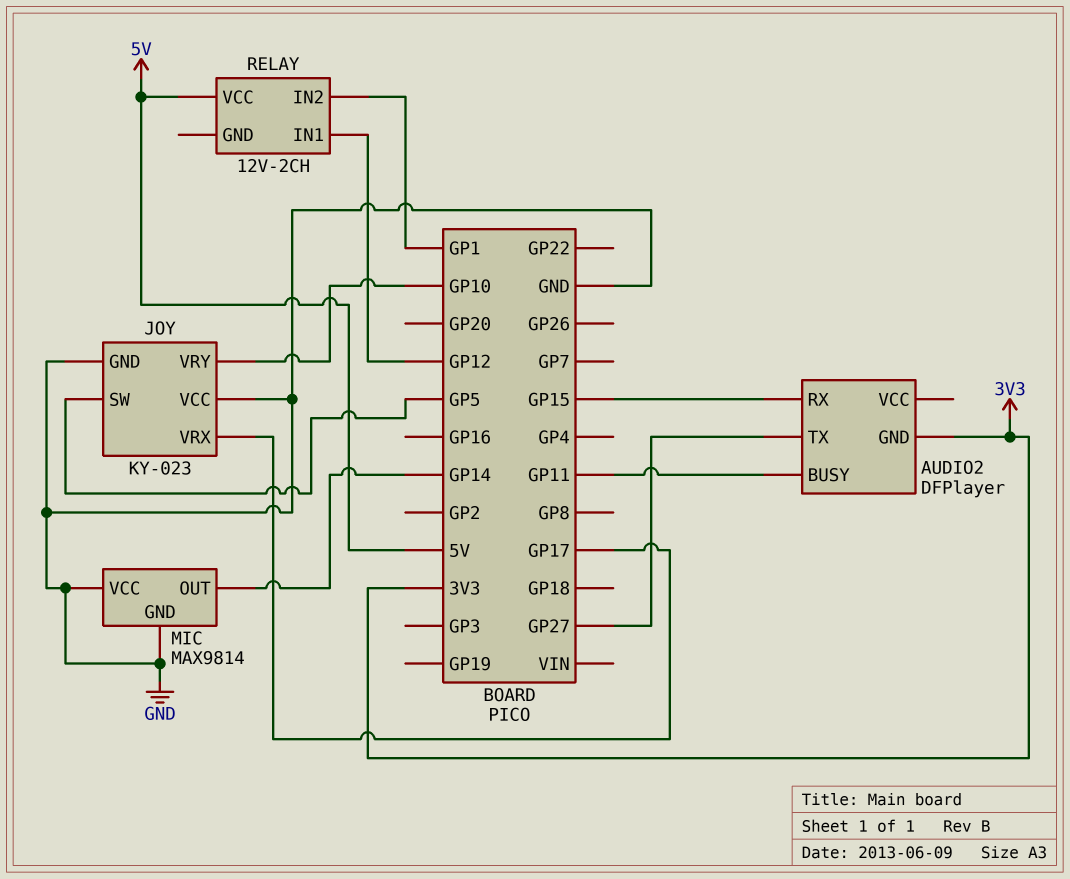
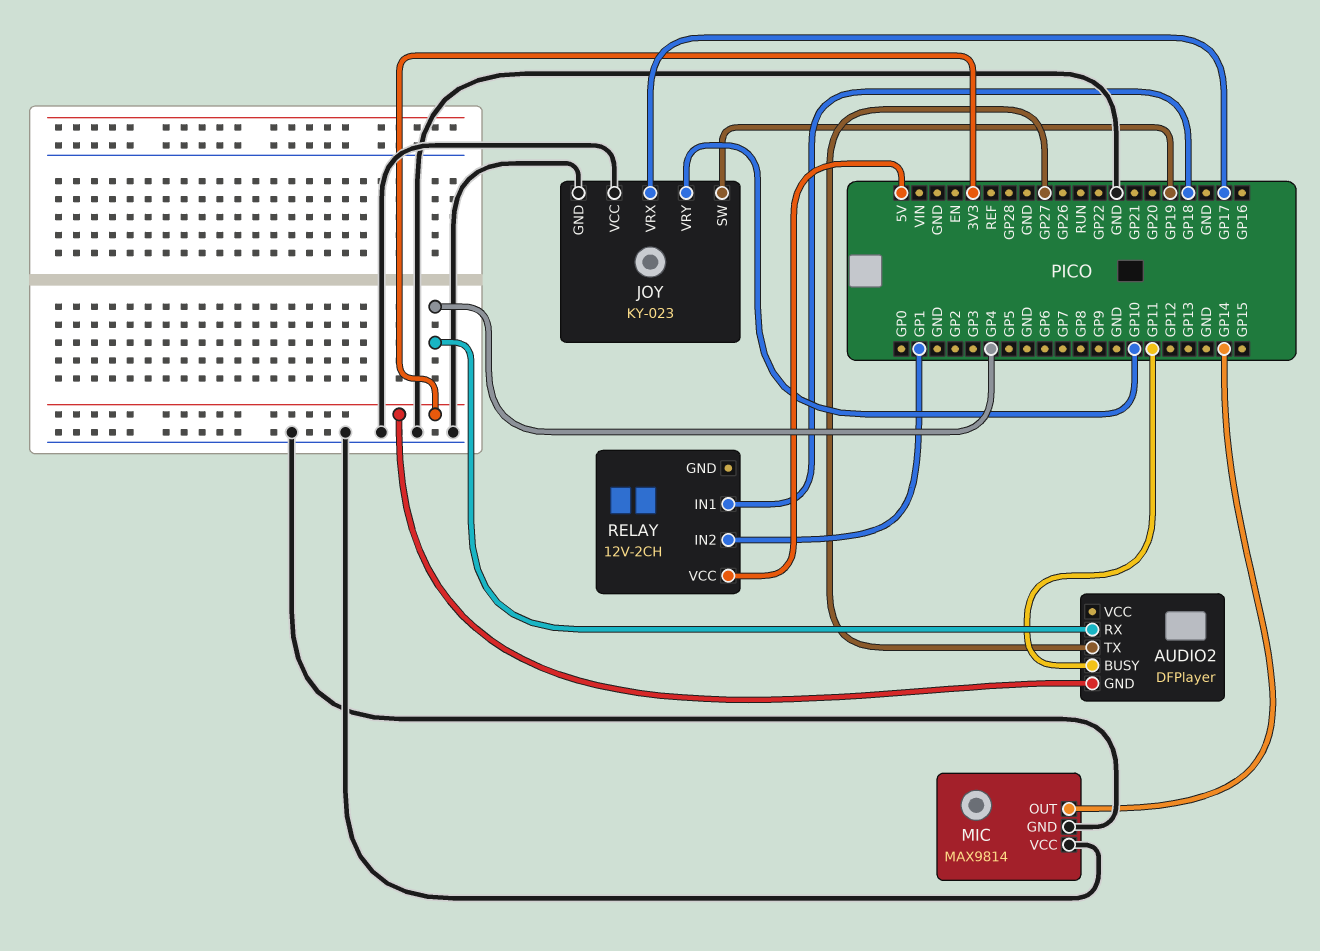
AUDIO2 pin RX: GP15 -> GP4
JOY pin SW: GP5 -> GP19
RELAY pin IN1: GP12 -> GP18

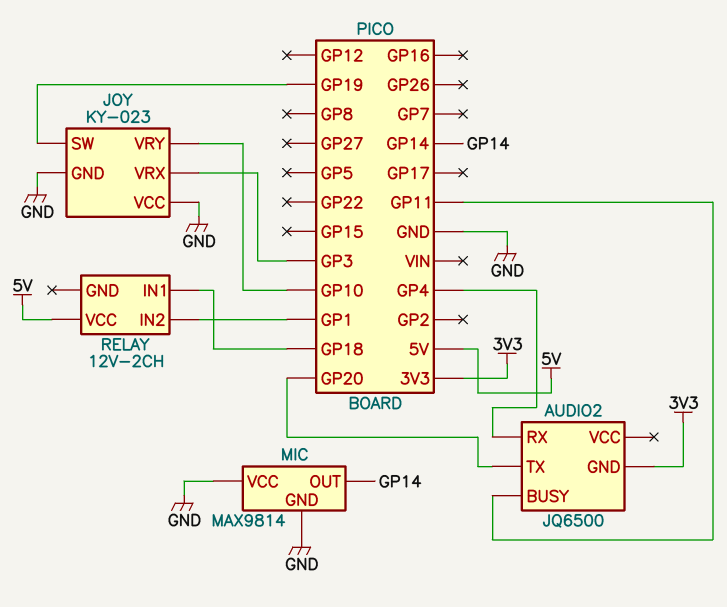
AUDIO2: DFPlayer -> JQ6500
AUDIO2 pin TX: GP27 -> GP20
JOY pin VRX: GP17 -> GP3

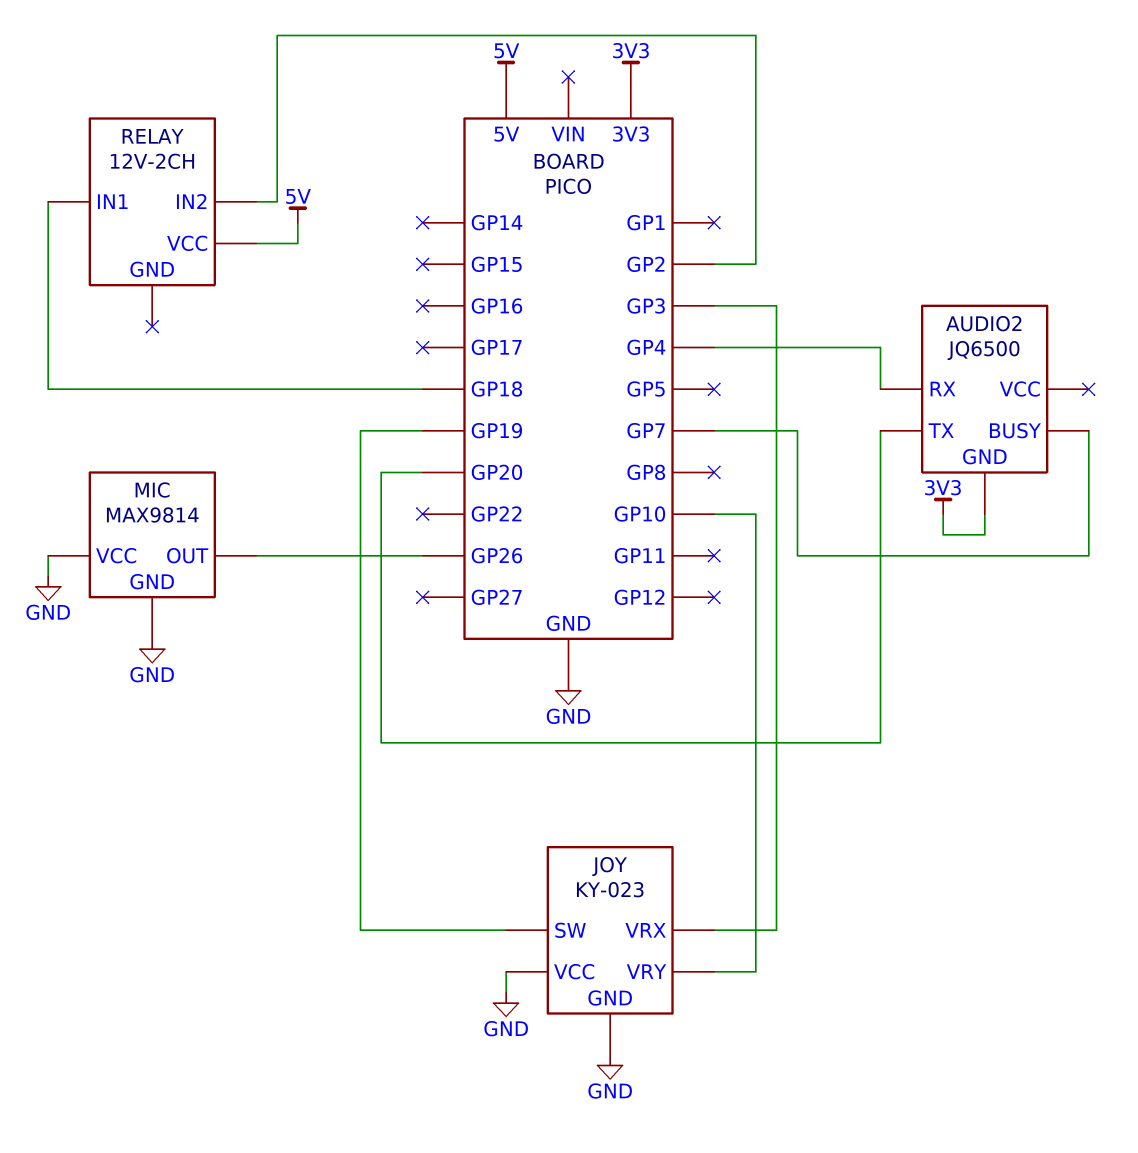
AUDIO2 pin BUSY: GP11 -> GP7
MIC pin OUT: GP14 -> GP26
RELAY pin IN2: GP1 -> GP2

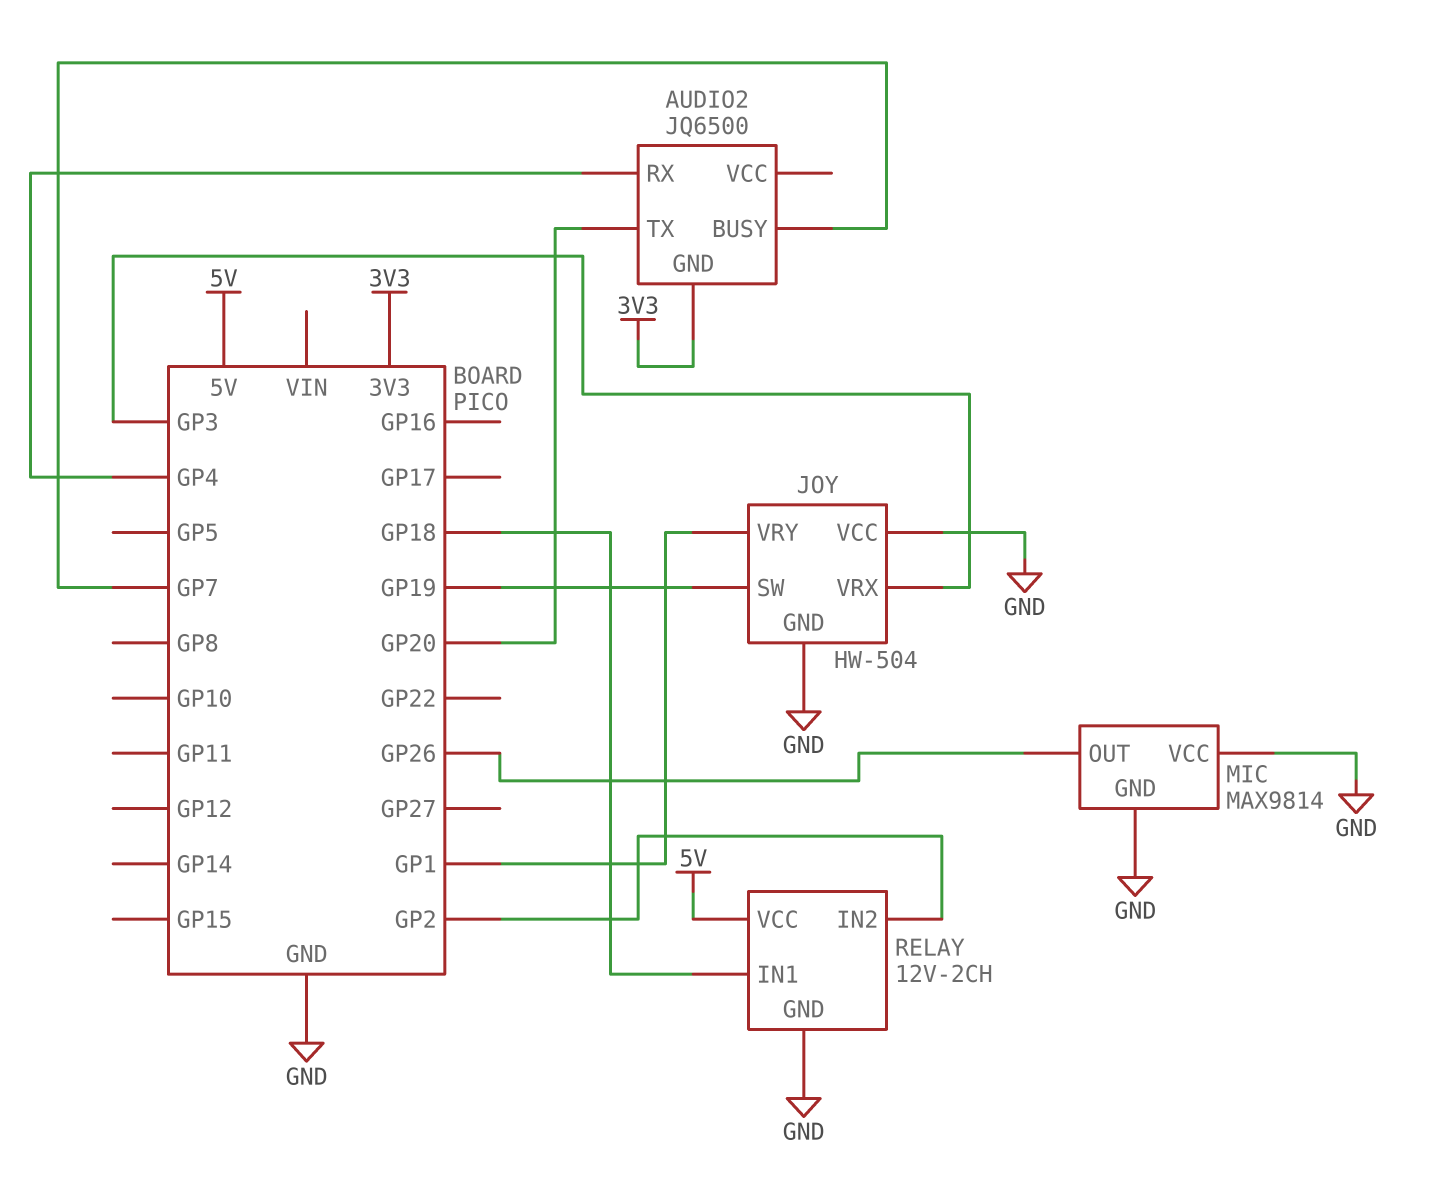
JOY: KY-023 -> HW-504
JOY pin VRY: GP10 -> GP1
RELAY pin GND: none -> GND

